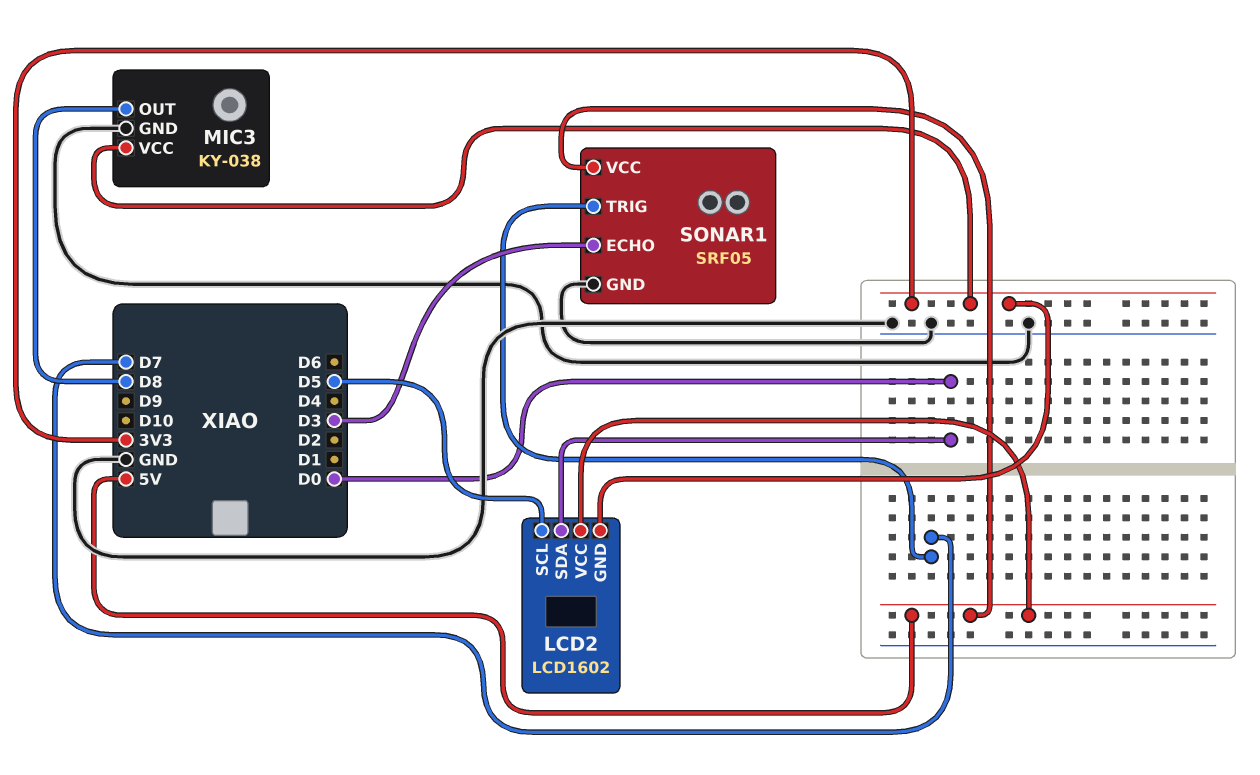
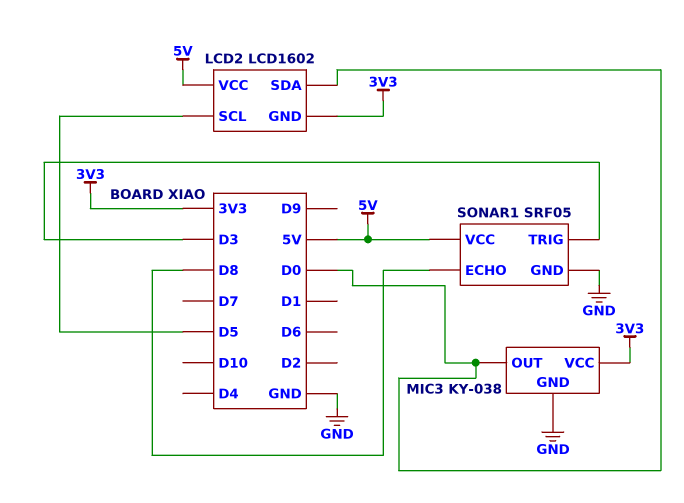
MIC3 pin OUT: D8 -> D0
SONAR1 pin ECHO: D3 -> D8
SONAR1 pin TRIG: D7 -> D3

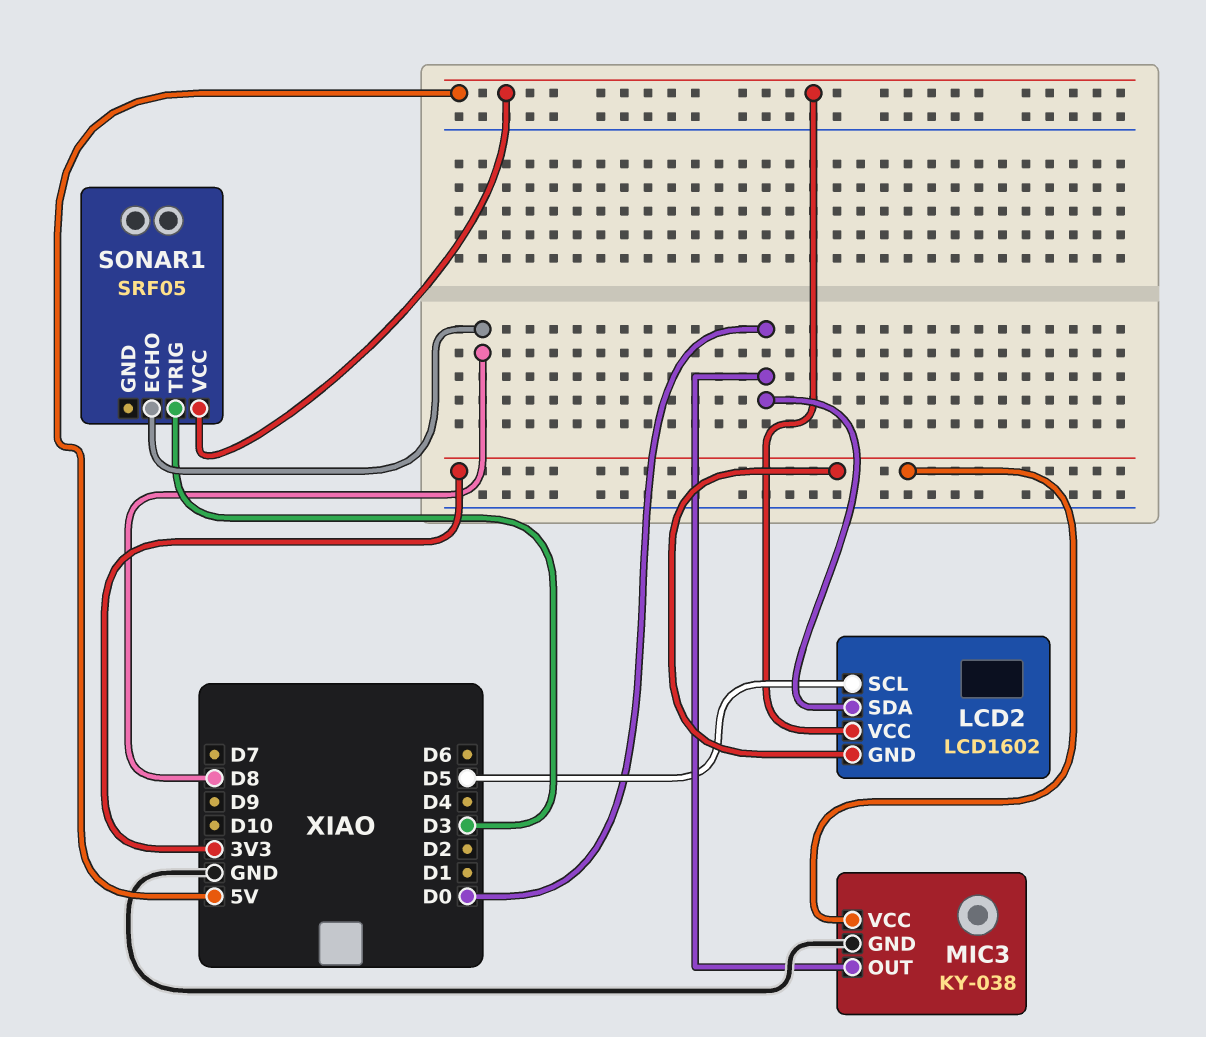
SONAR1 pin GND: GND -> none

